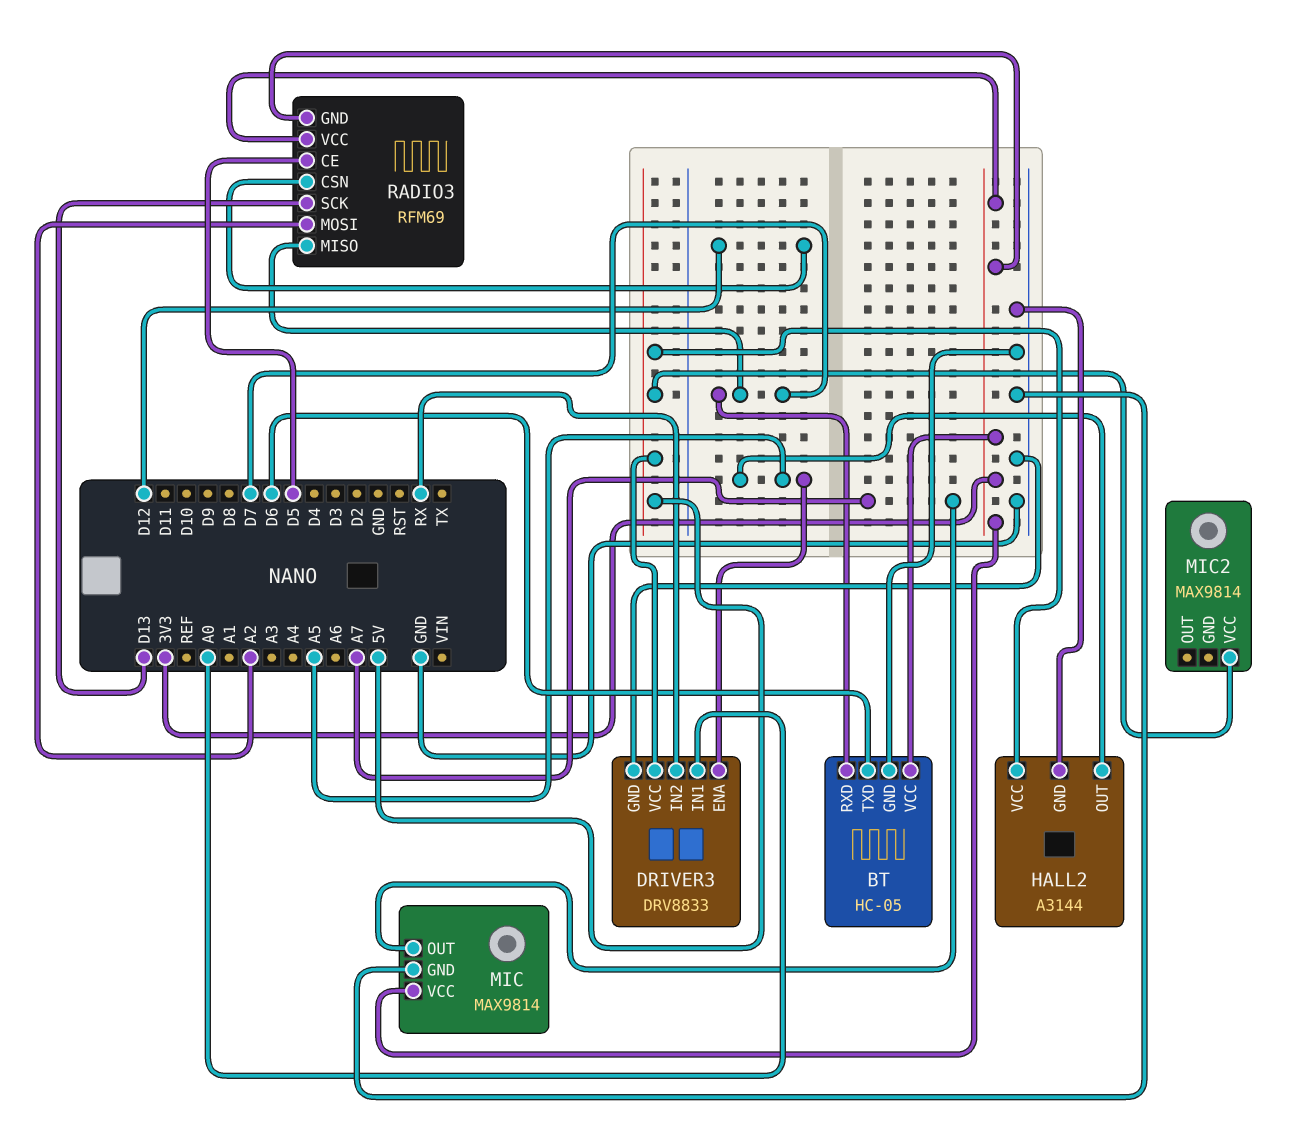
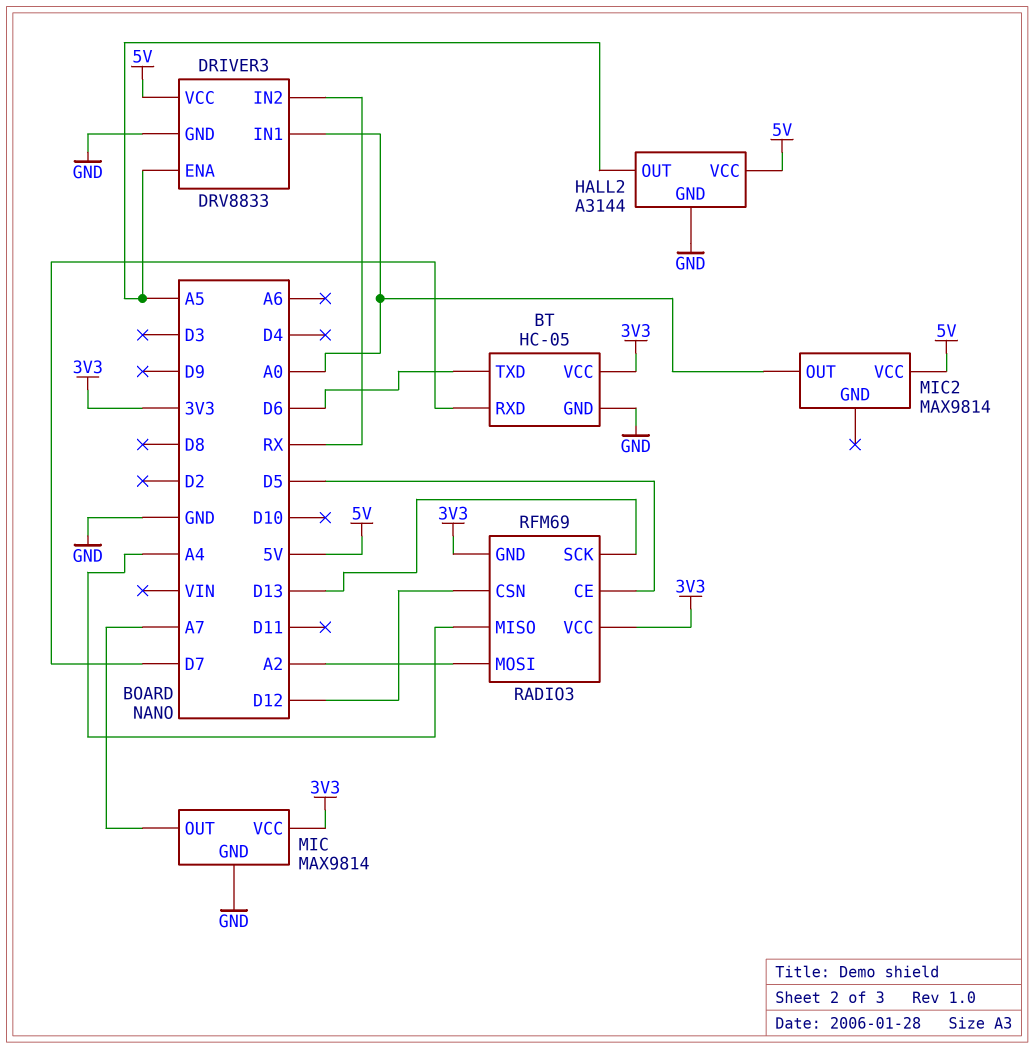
MIC2 pin OUT: none -> A0
RADIO3 pin MISO: D7 -> A4

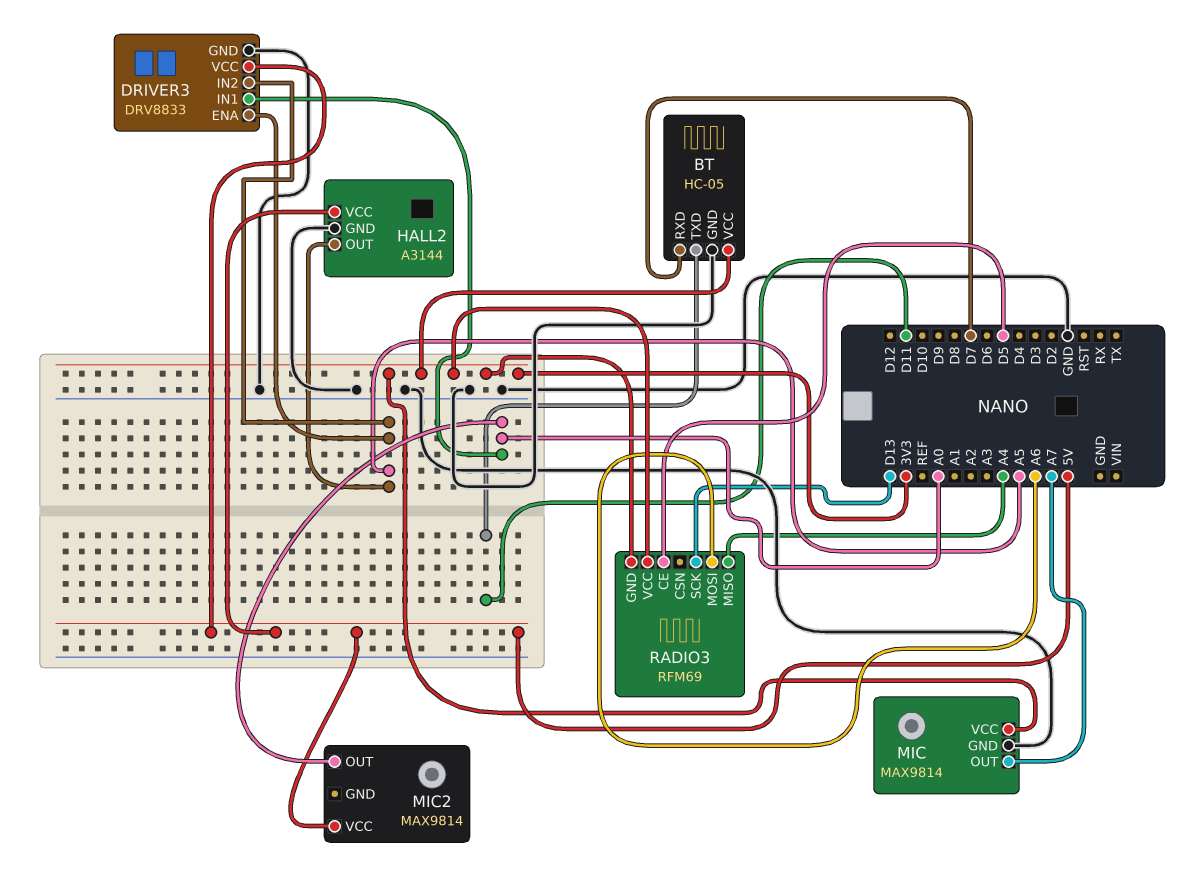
BT pin TXD: D6 -> D11
DRIVER3 pin IN2: RX -> A5
RADIO3 pin CSN: D12 -> none
RADIO3 pin MOSI: A2 -> A6

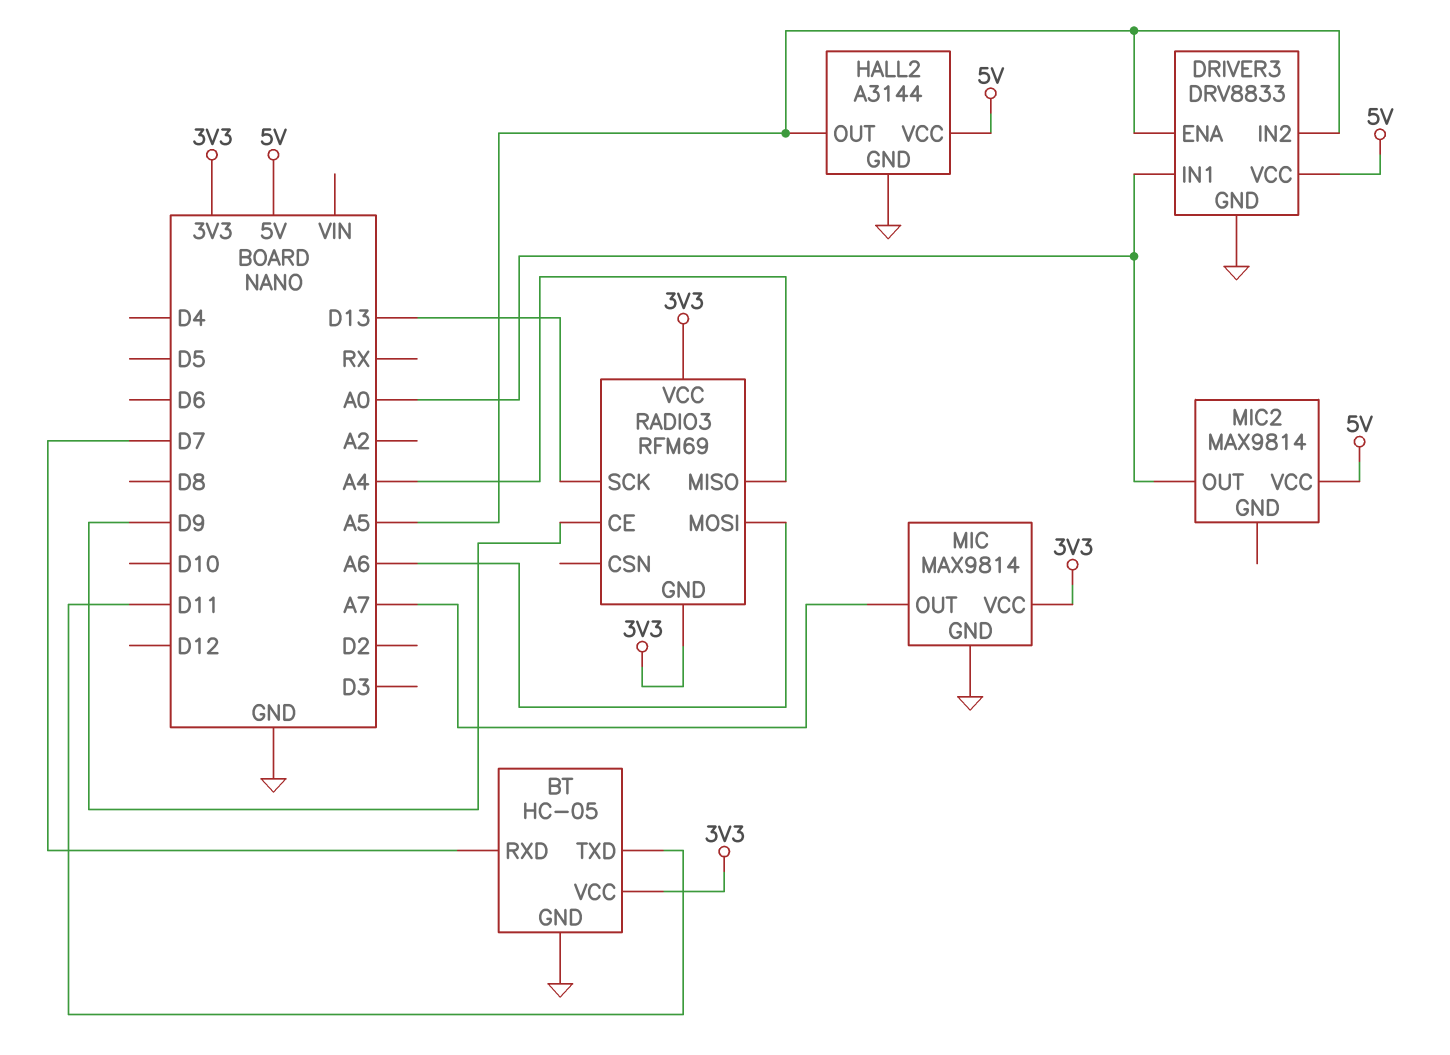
RADIO3 pin CE: D5 -> D9

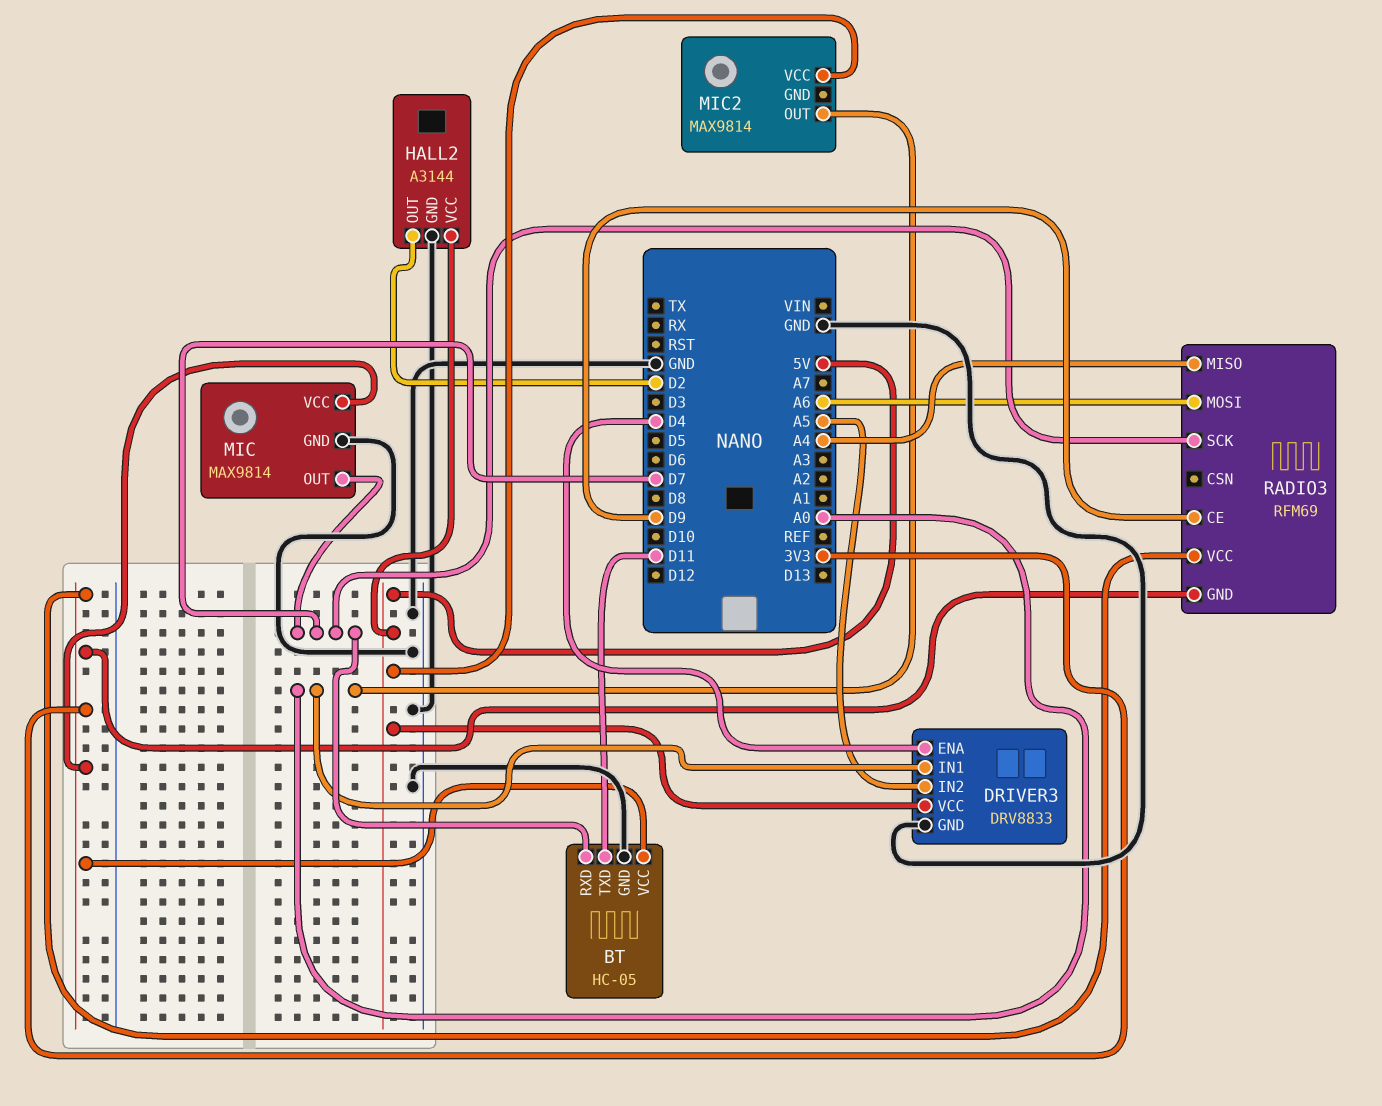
DRIVER3 pin ENA: A5 -> D4
HALL2 pin OUT: A5 -> D2
MIC pin OUT: A7 -> D7
RADIO3 pin SCK: D13 -> D7

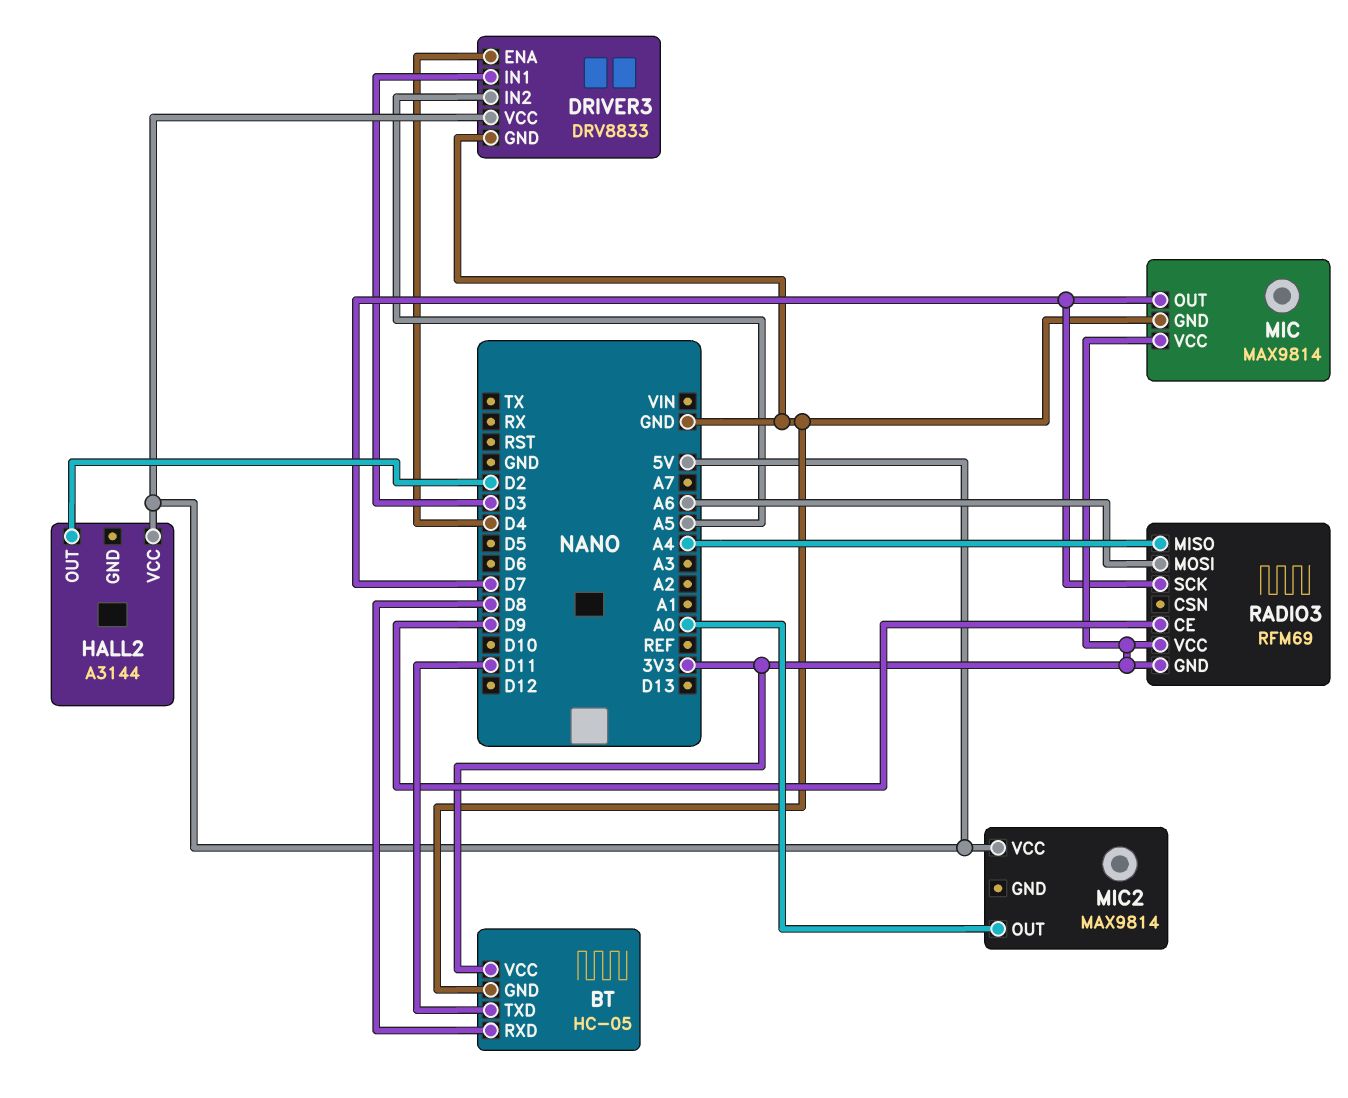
BT pin RXD: D7 -> D8
DRIVER3 pin IN1: A0 -> D3
HALL2 pin GND: GND -> none

